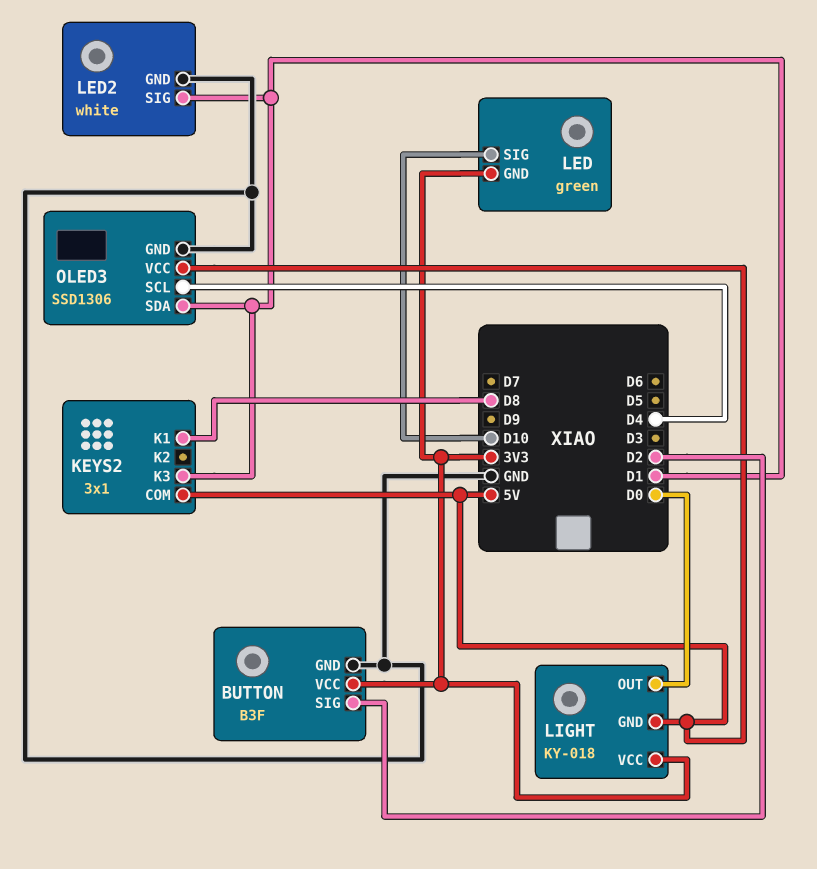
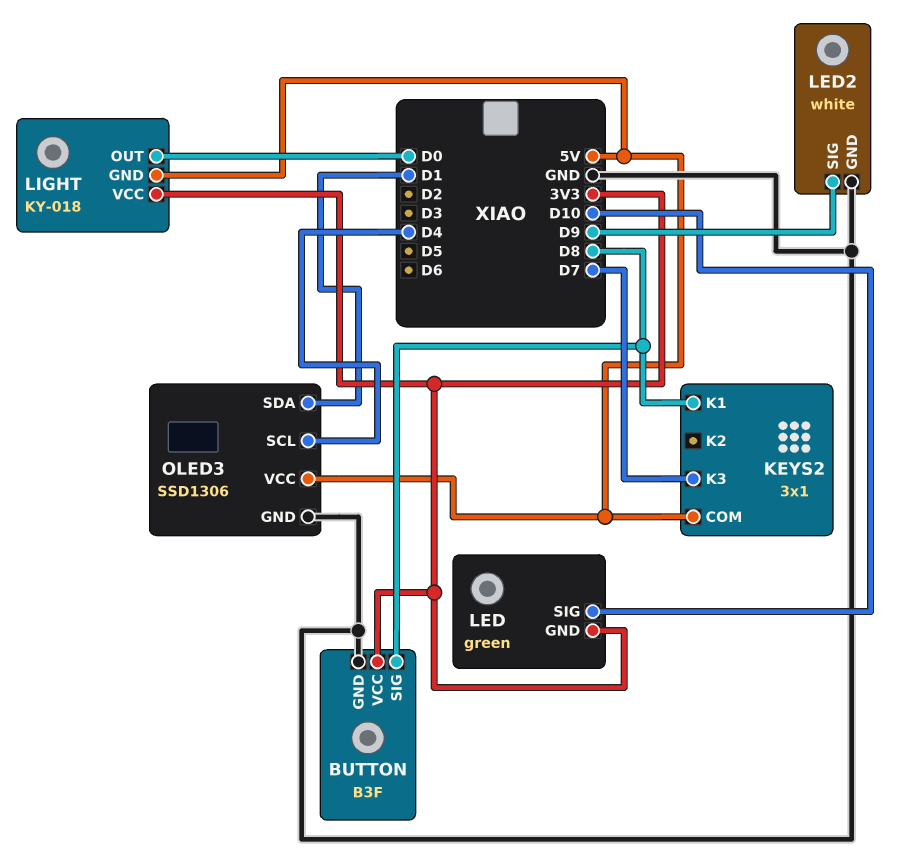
BUTTON pin SIG: D2 -> D8
KEYS2 pin K3: D1 -> D7
LED2 pin SIG: D1 -> D9

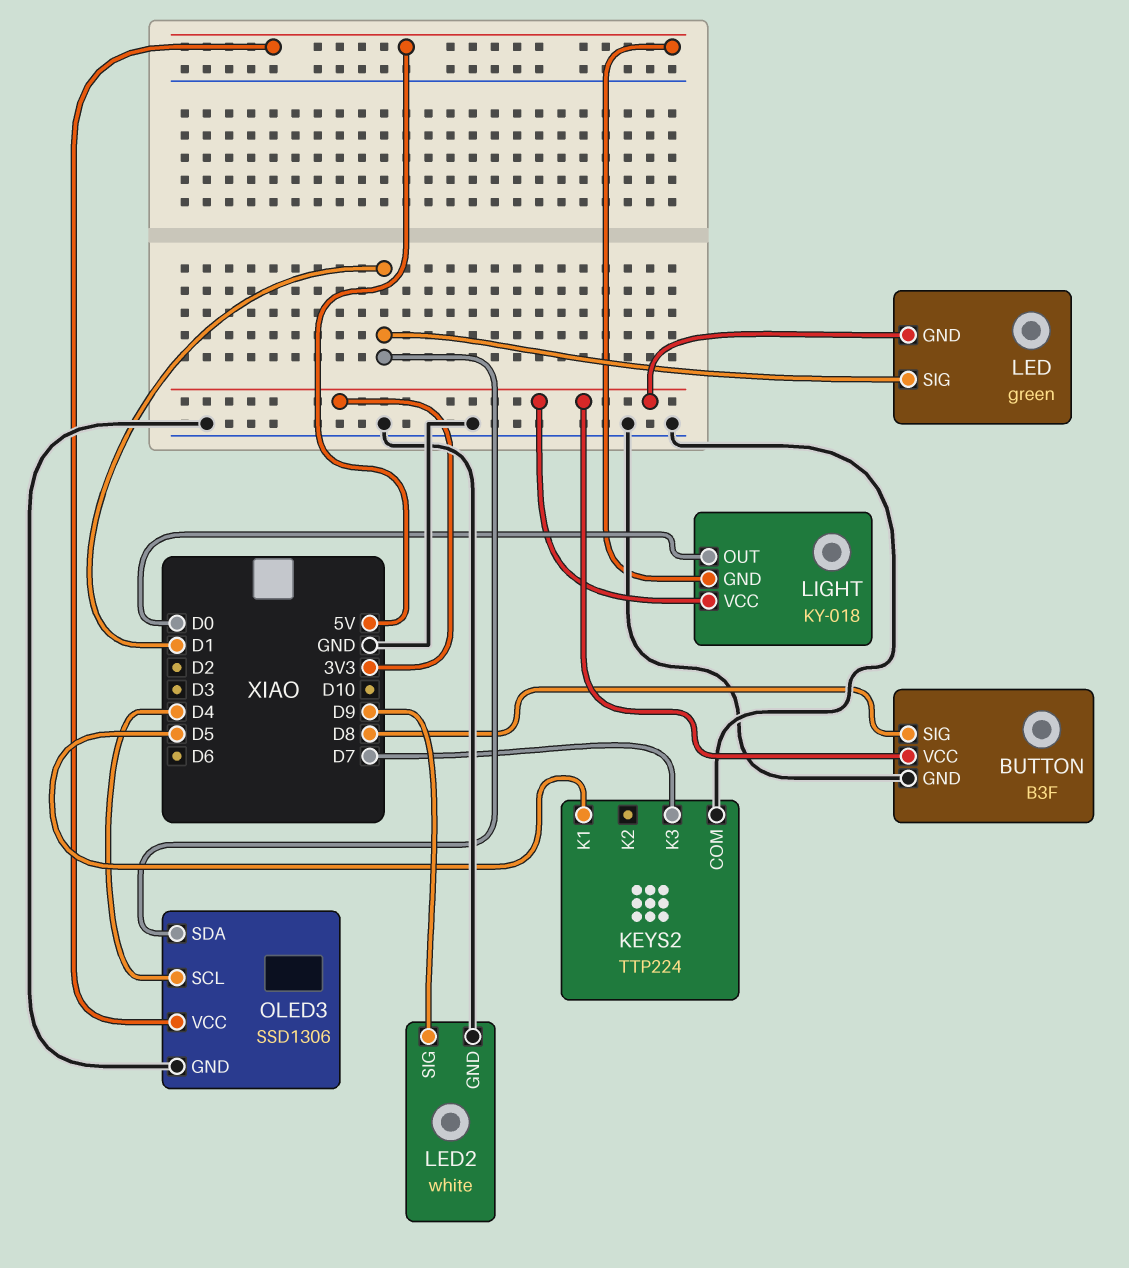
KEYS2: 3x1 -> TTP224
KEYS2 pin COM: 5V -> GND
KEYS2 pin K1: D8 -> D5
LED pin SIG: D10 -> D1

